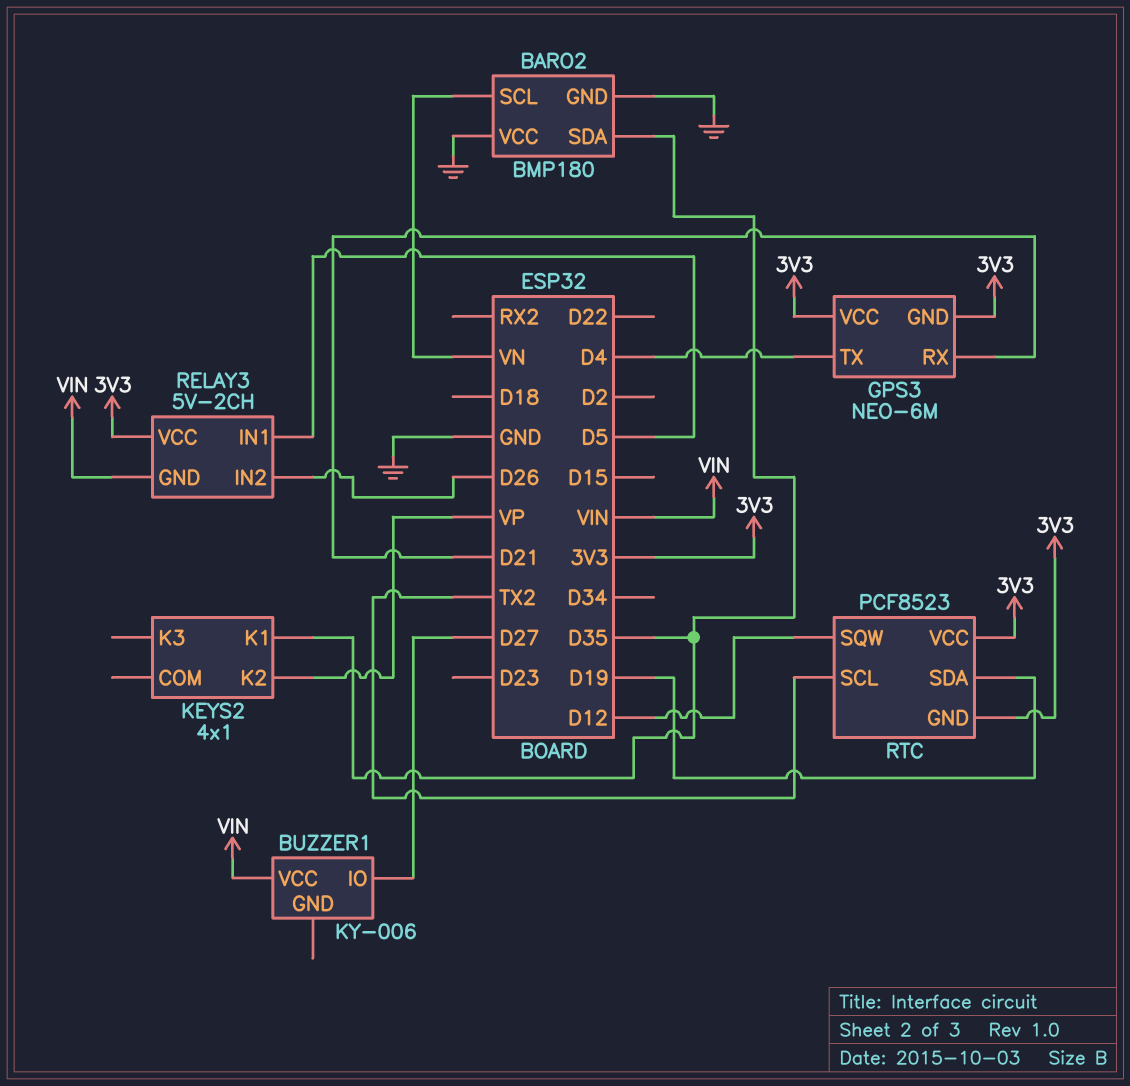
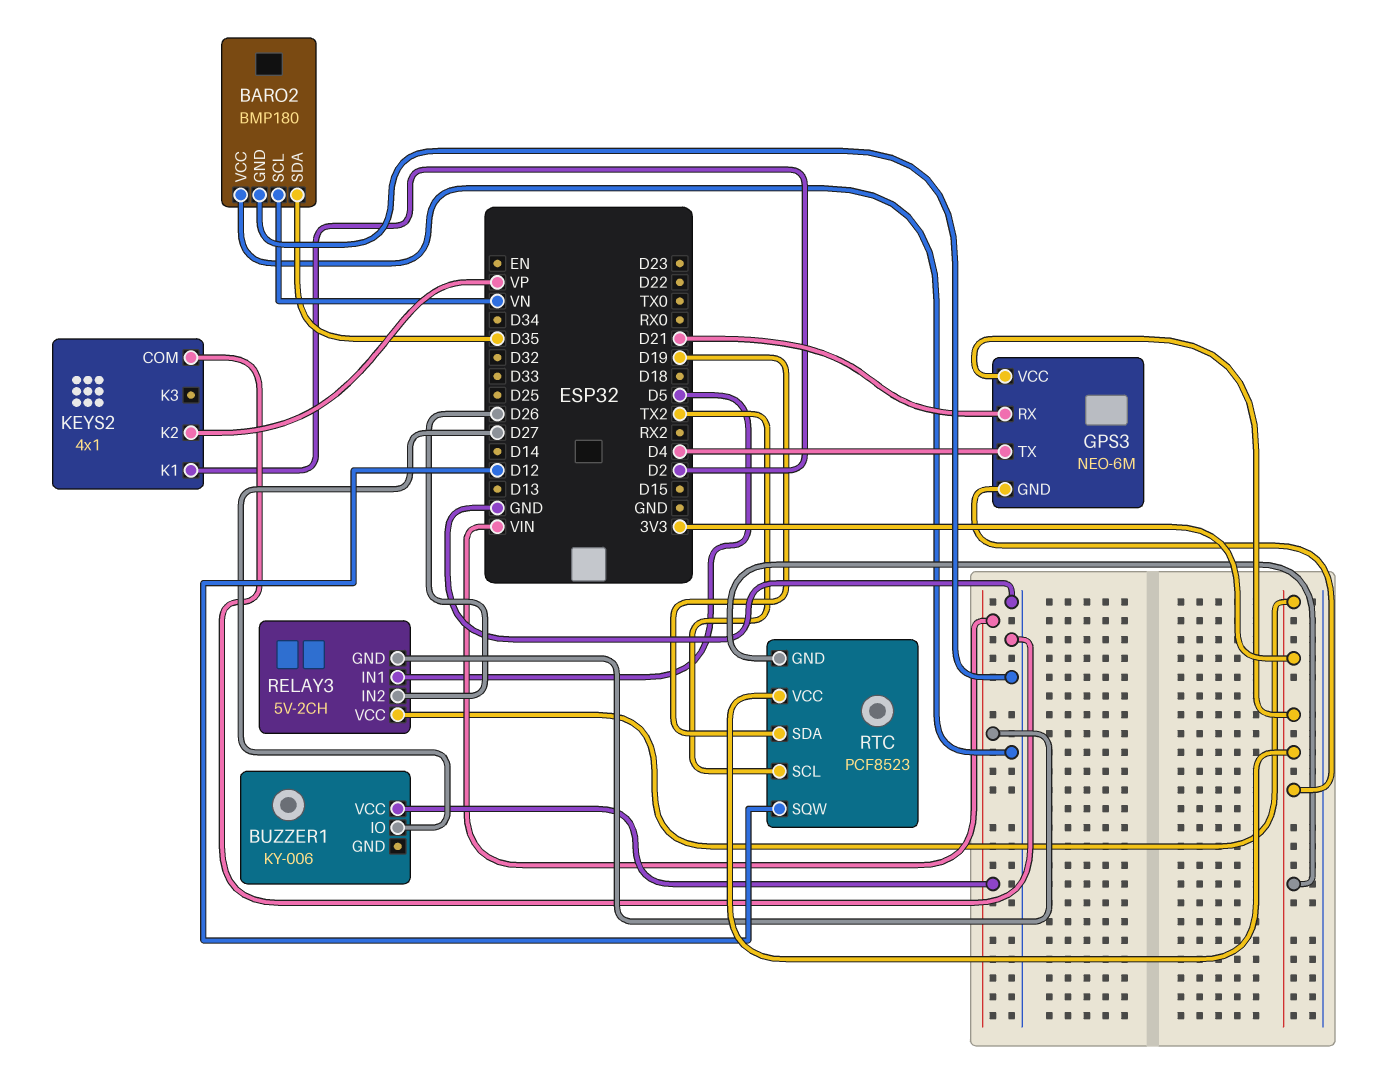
KEYS2 pin COM: none -> GND
KEYS2 pin K1: D35 -> D2

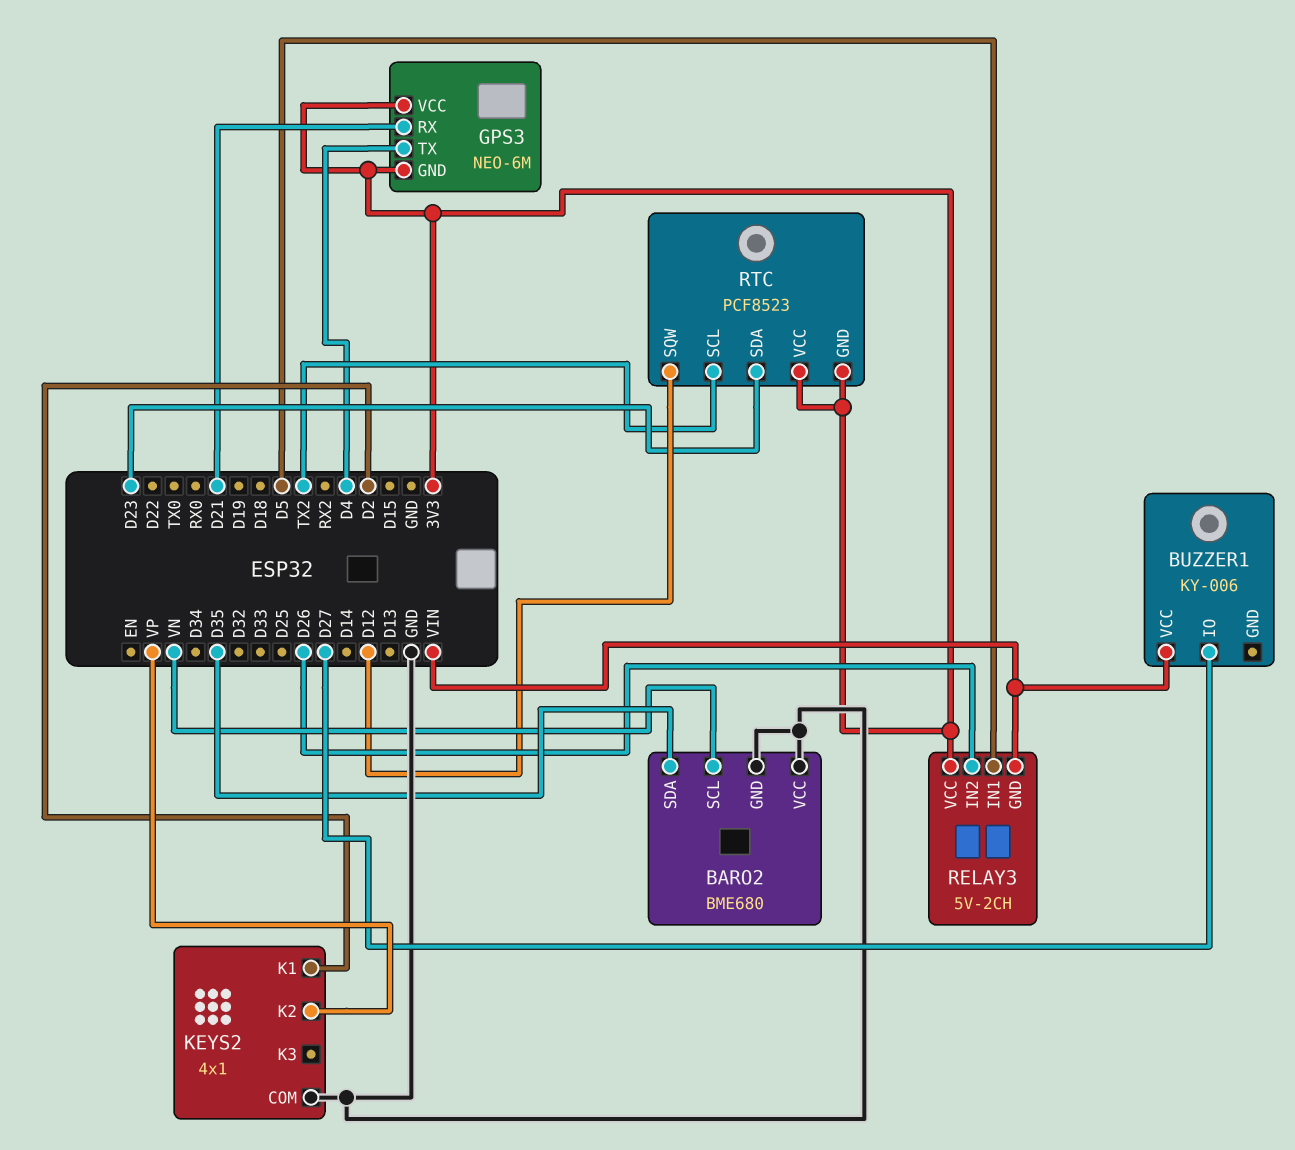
BARO2: BMP180 -> BME680
RTC pin SDA: D19 -> D23

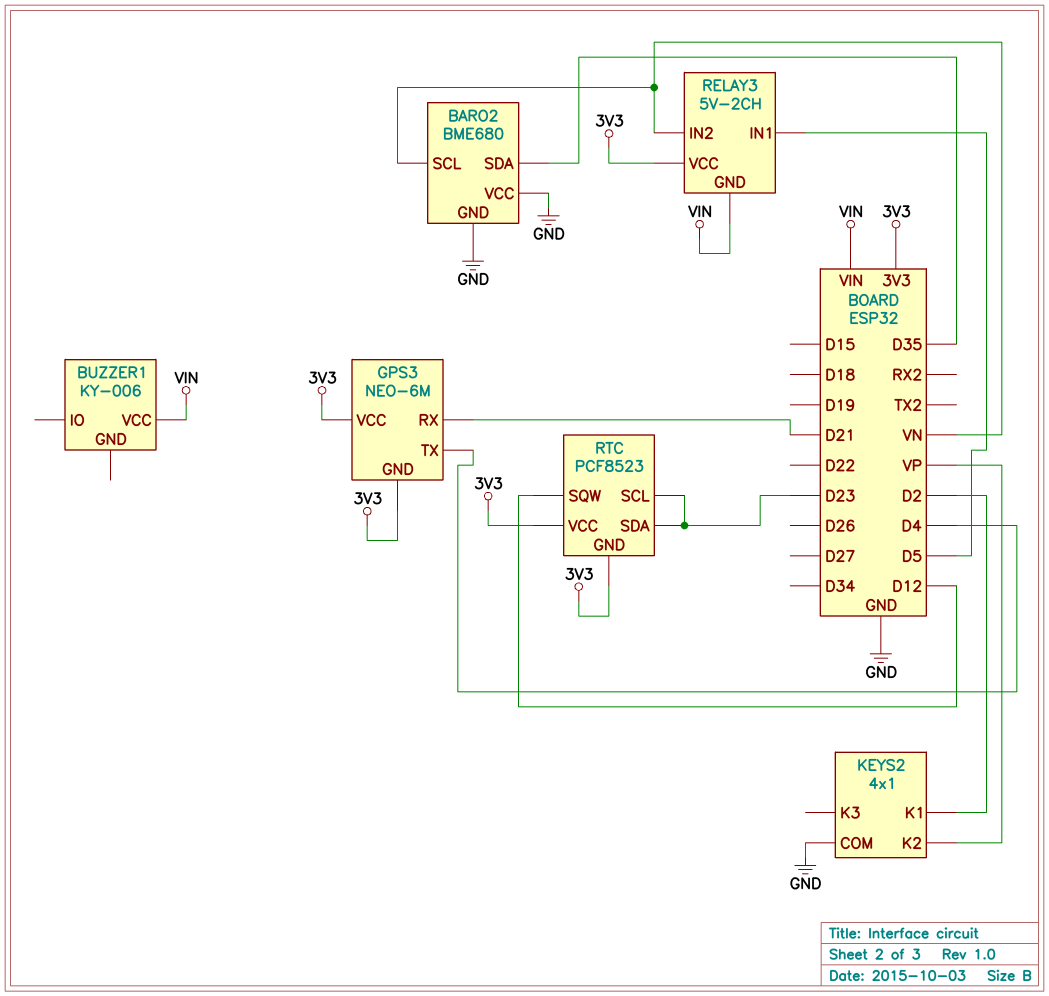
BUZZER1 pin IO: D27 -> none
RELAY3 pin IN2: D26 -> VN
RTC pin SCL: TX2 -> D23

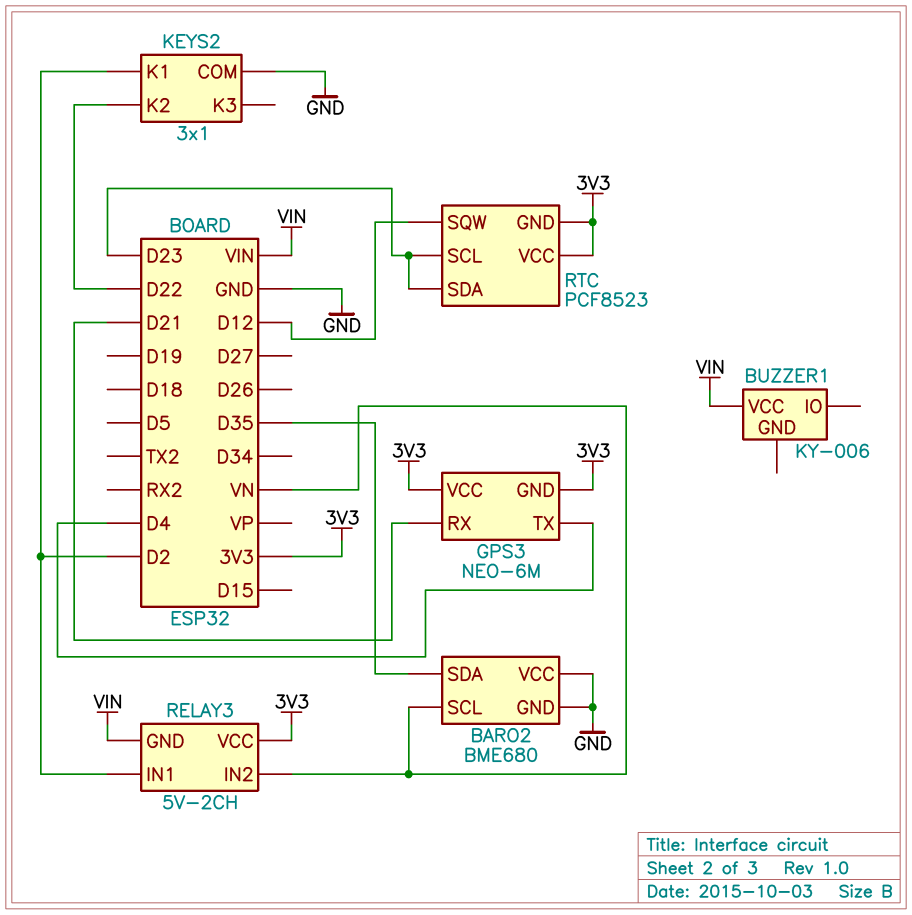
KEYS2: 4x1 -> 3x1
KEYS2 pin K2: VP -> D22
RELAY3 pin IN1: D5 -> D2

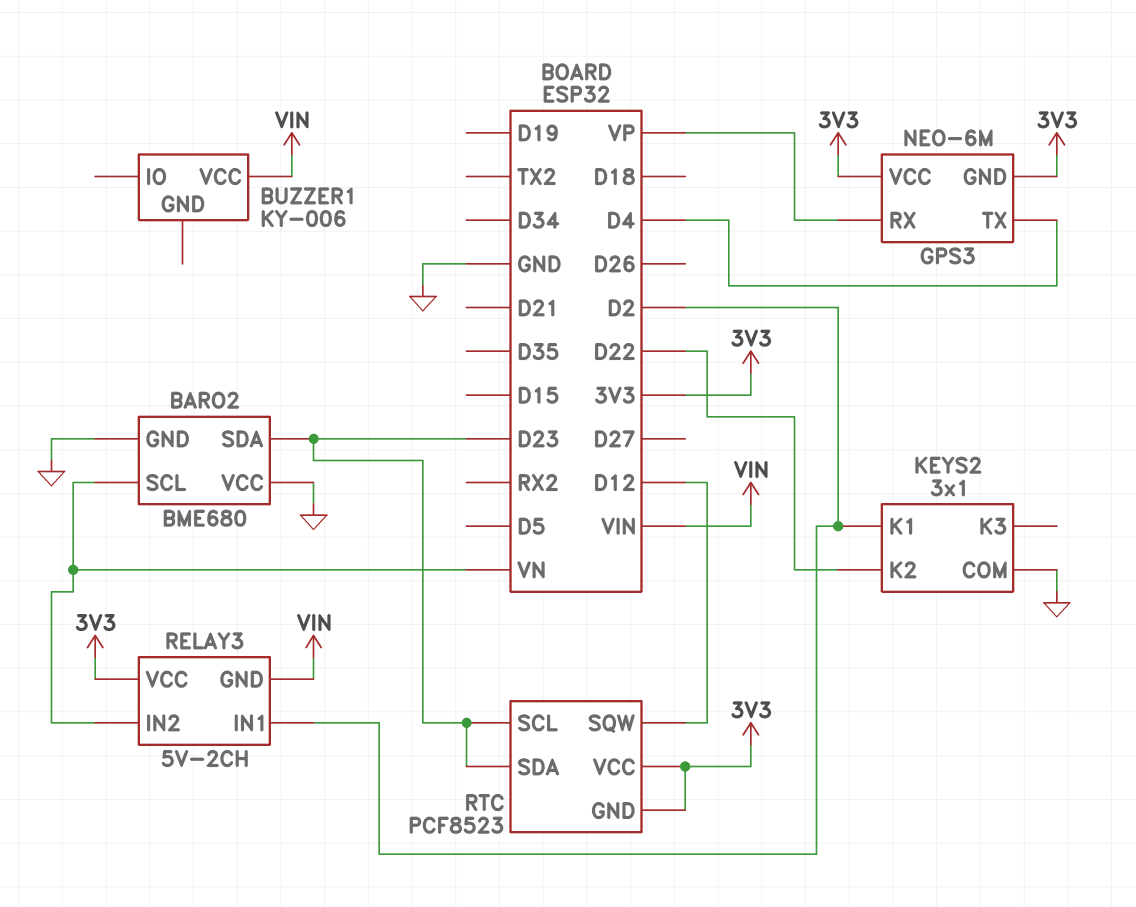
BARO2 pin SDA: D35 -> D23
GPS3 pin RX: D21 -> VP

